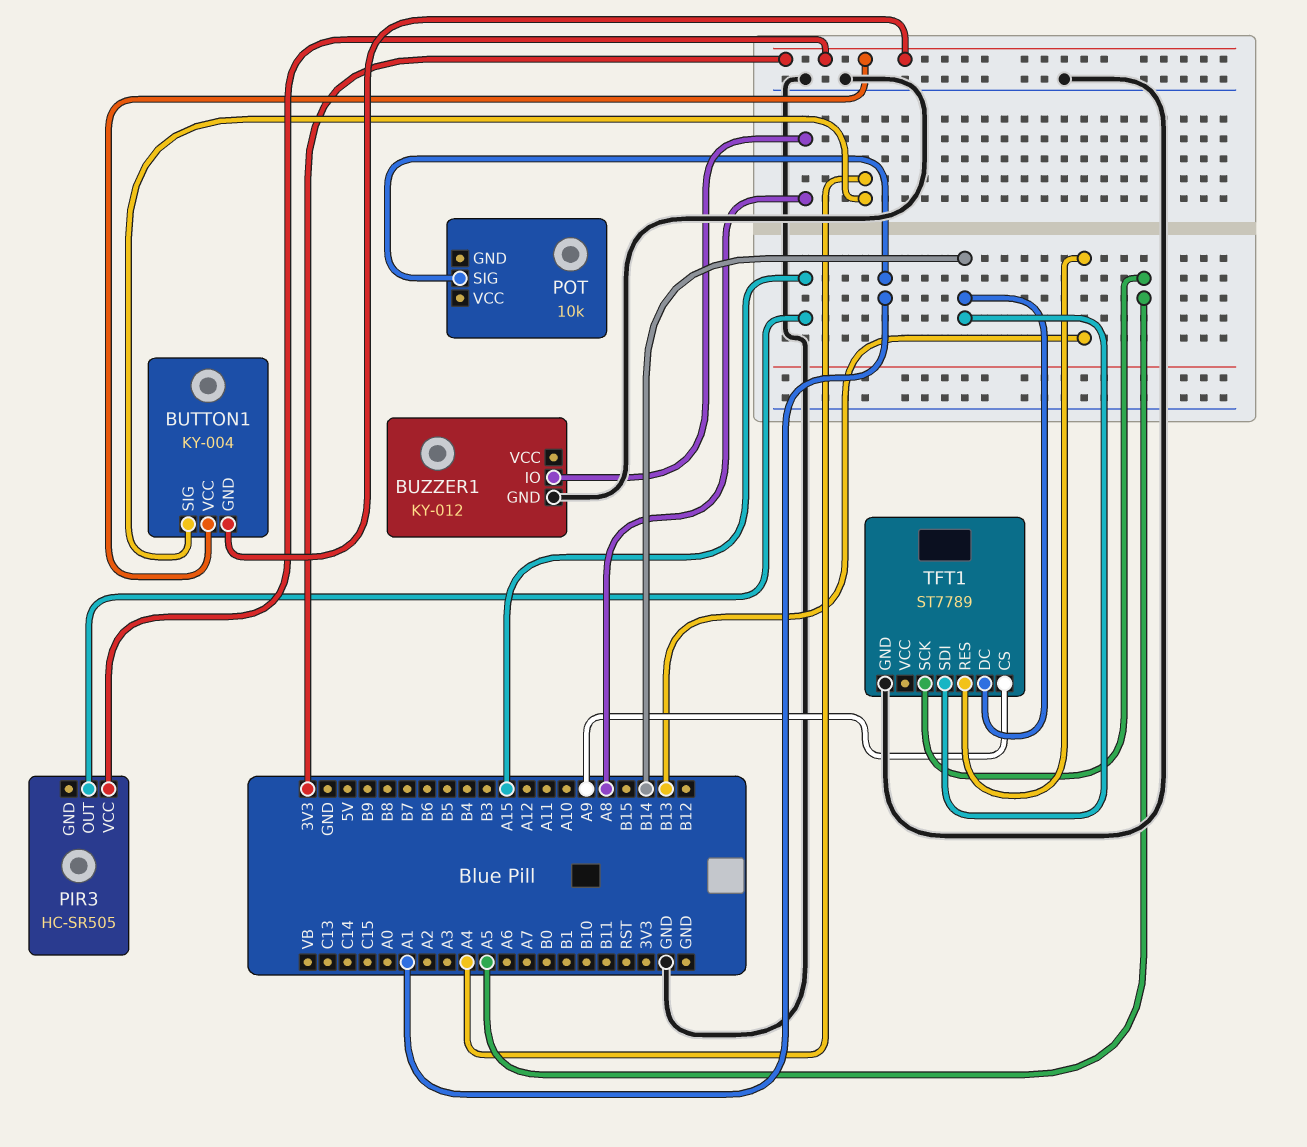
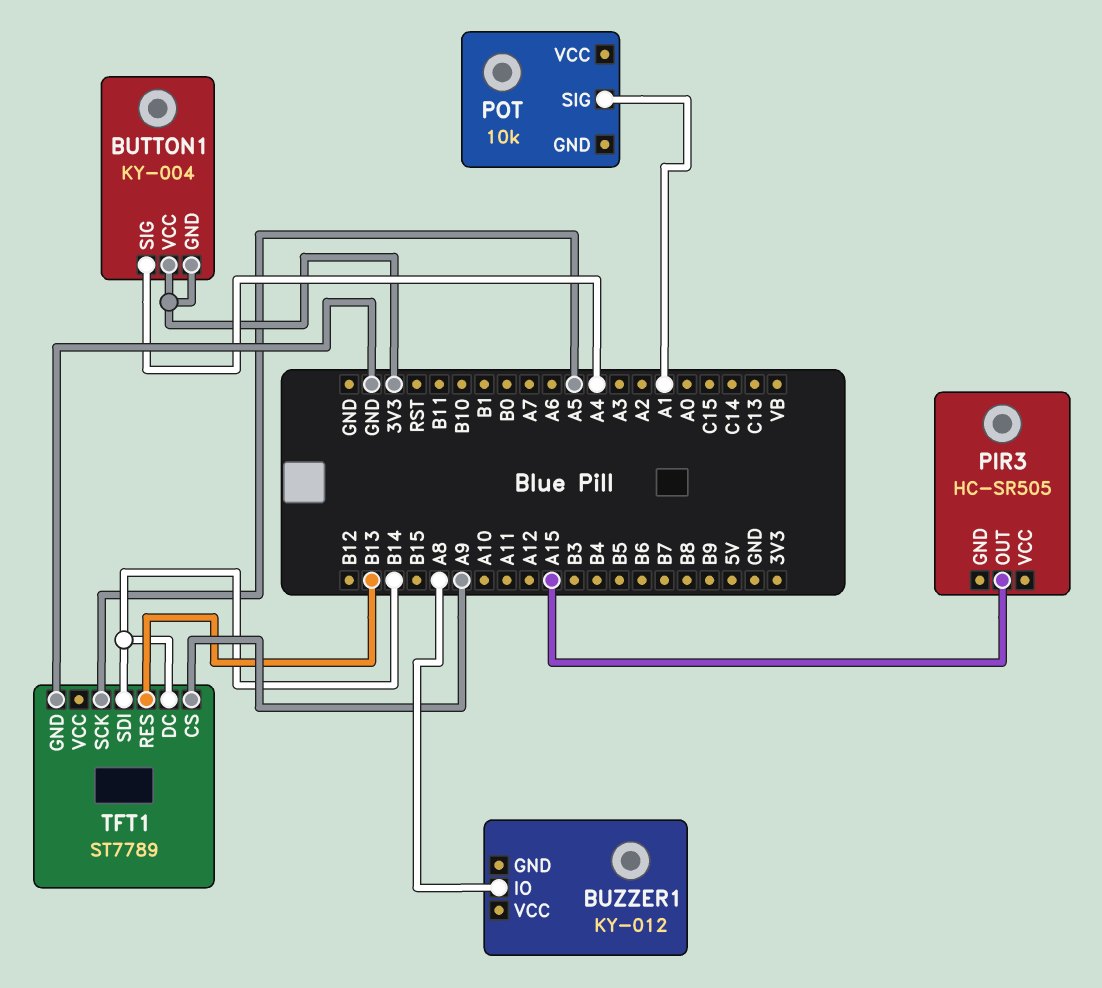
BUZZER1 pin GND: GND -> none
PIR3 pin VCC: 3V3 -> none

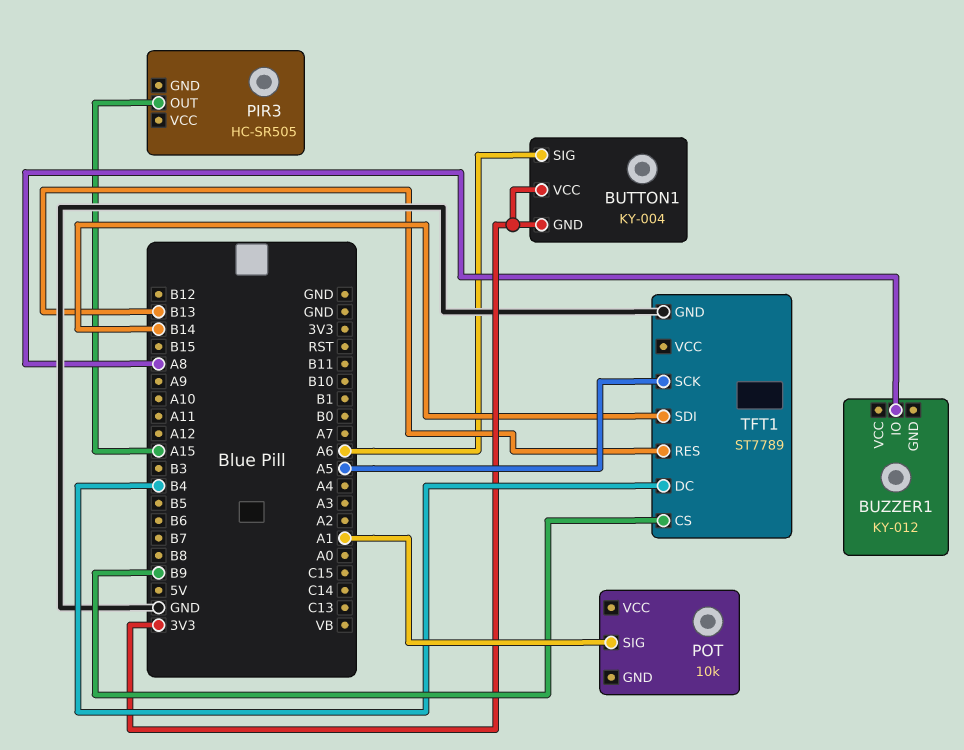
BUTTON1 pin SIG: A4 -> A6
TFT1 pin CS: A9 -> B9
TFT1 pin DC: B14 -> B4

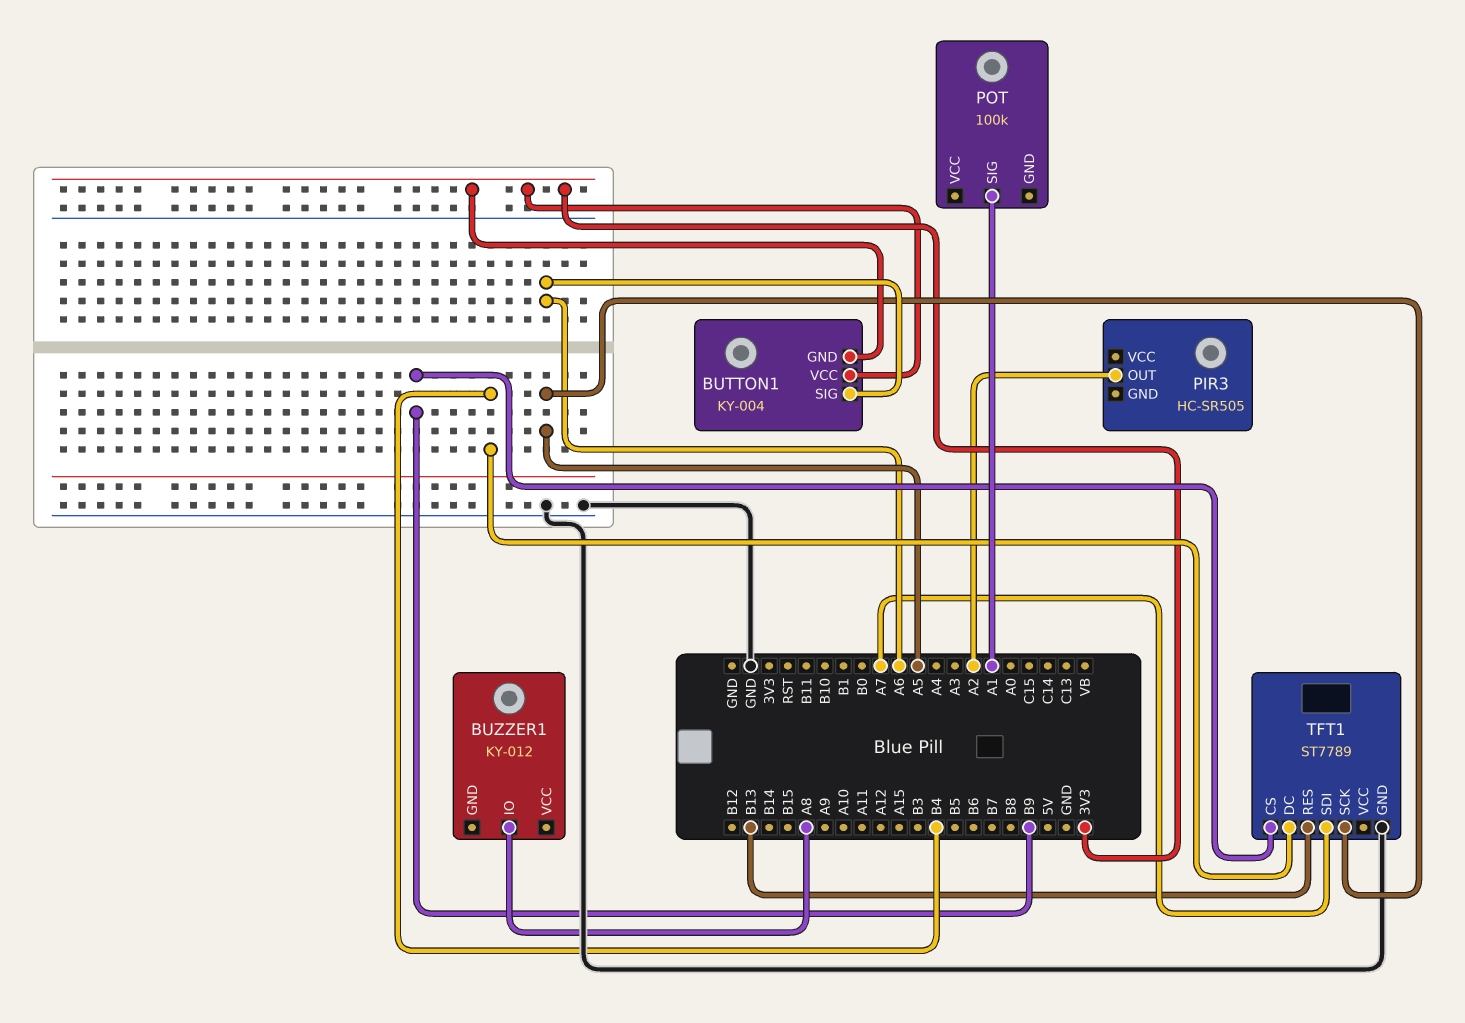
PIR3 pin OUT: A15 -> A2
POT: 10k -> 100k
TFT1 pin SDI: B14 -> A7

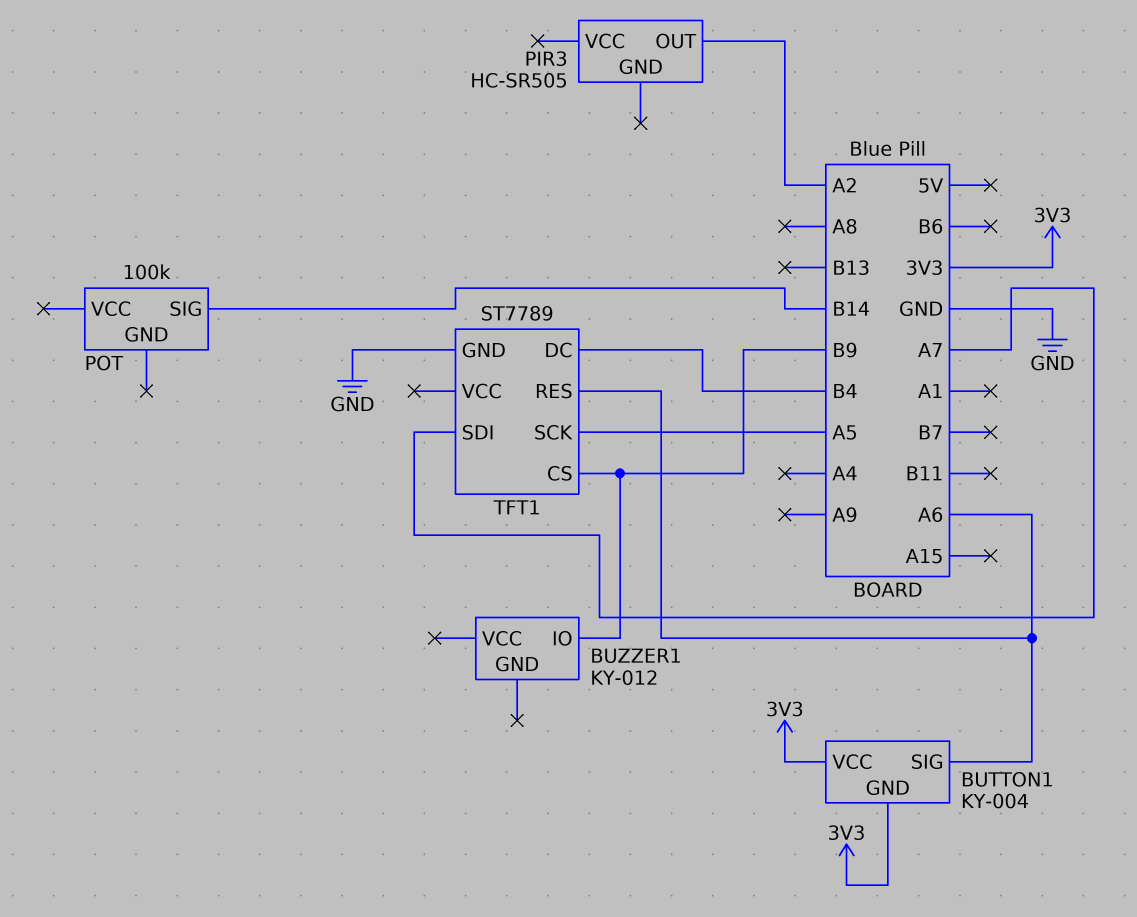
BUZZER1 pin IO: A8 -> B9
POT pin SIG: A1 -> B14
TFT1 pin RES: B13 -> A6

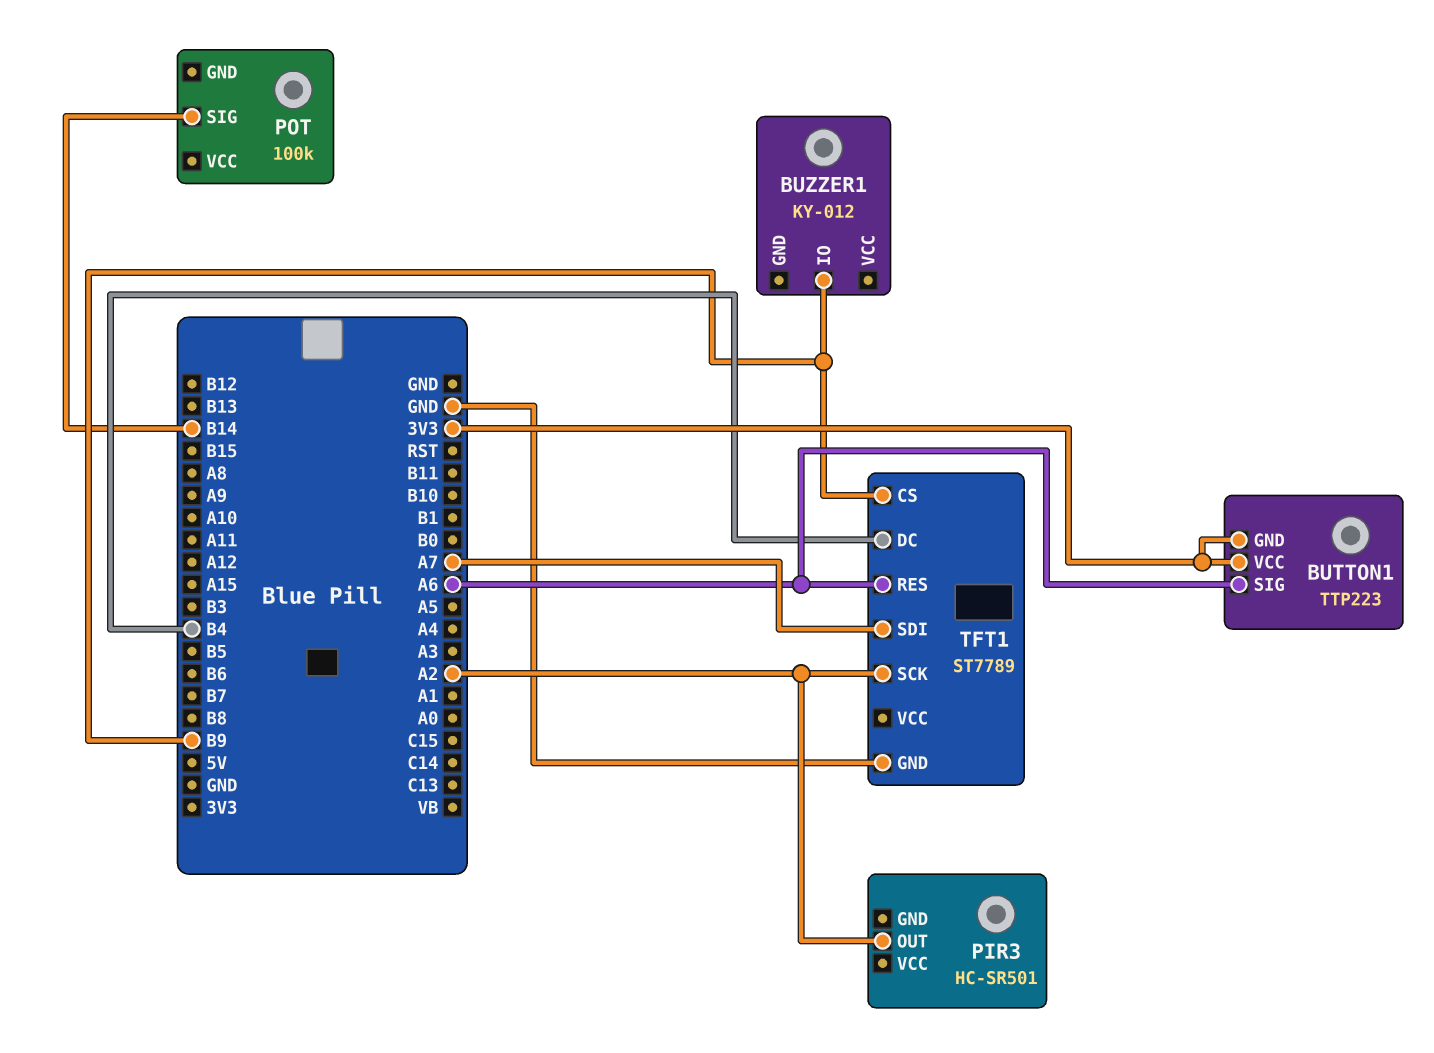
BUTTON1: KY-004 -> TTP223
PIR3: HC-SR505 -> HC-SR501
TFT1 pin SCK: A5 -> A2

